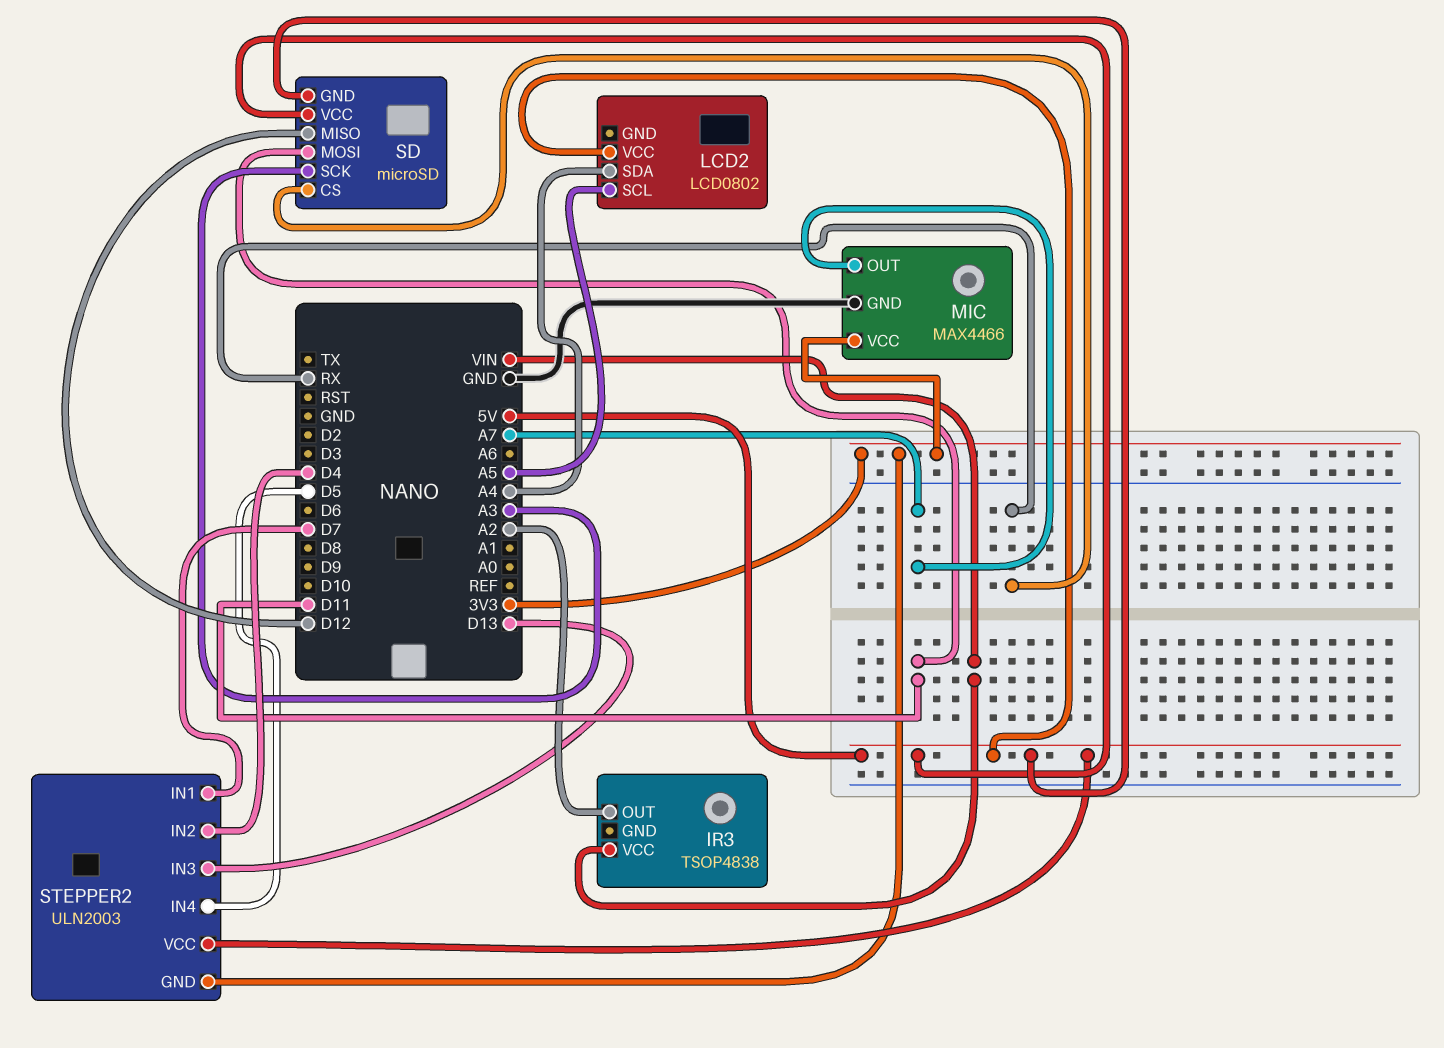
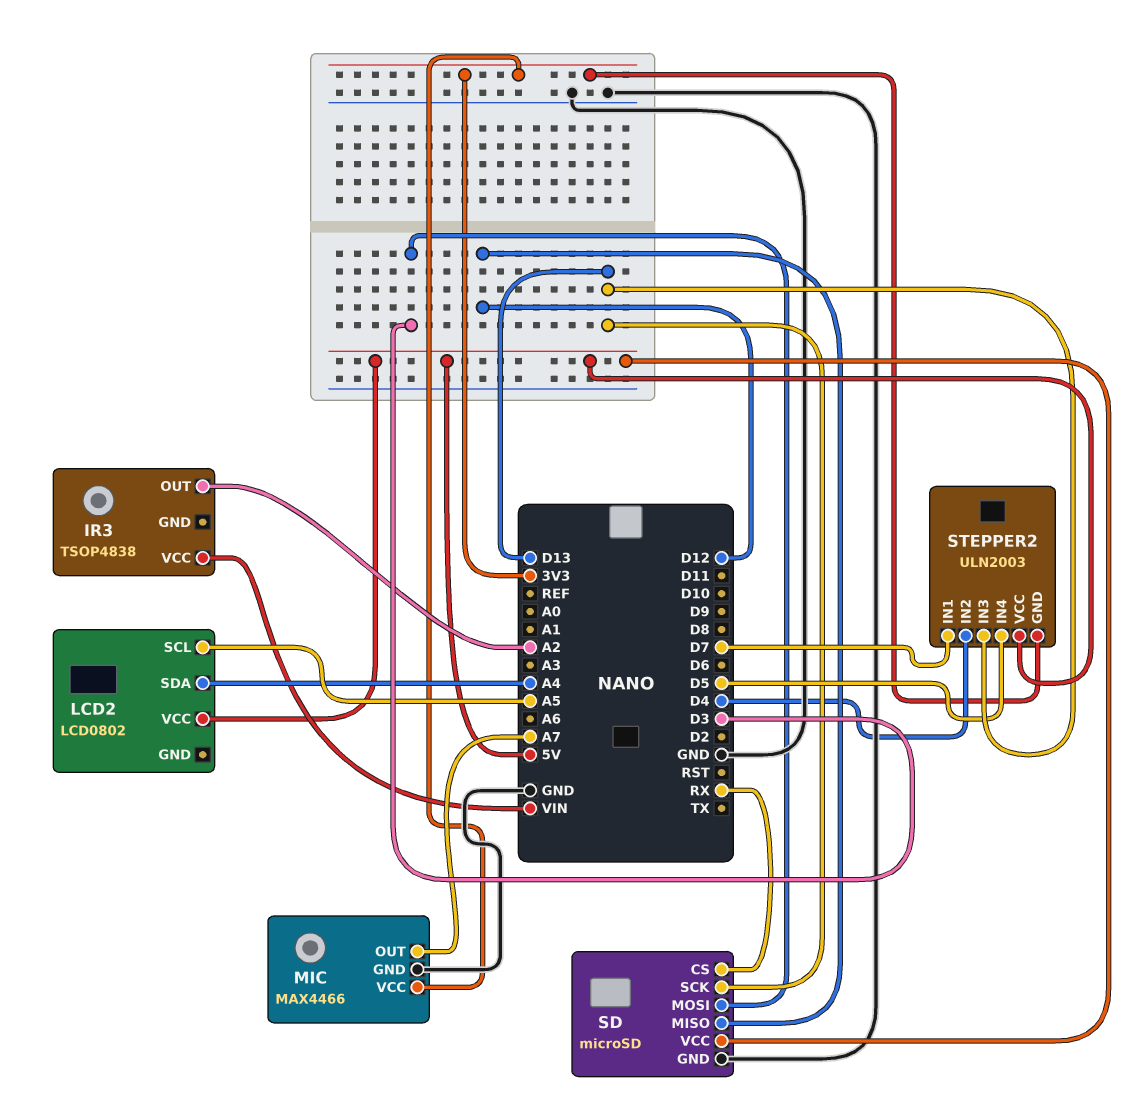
SD pin GND: 5V -> GND
SD pin MOSI: D11 -> D3
SD pin SCK: A3 -> D13

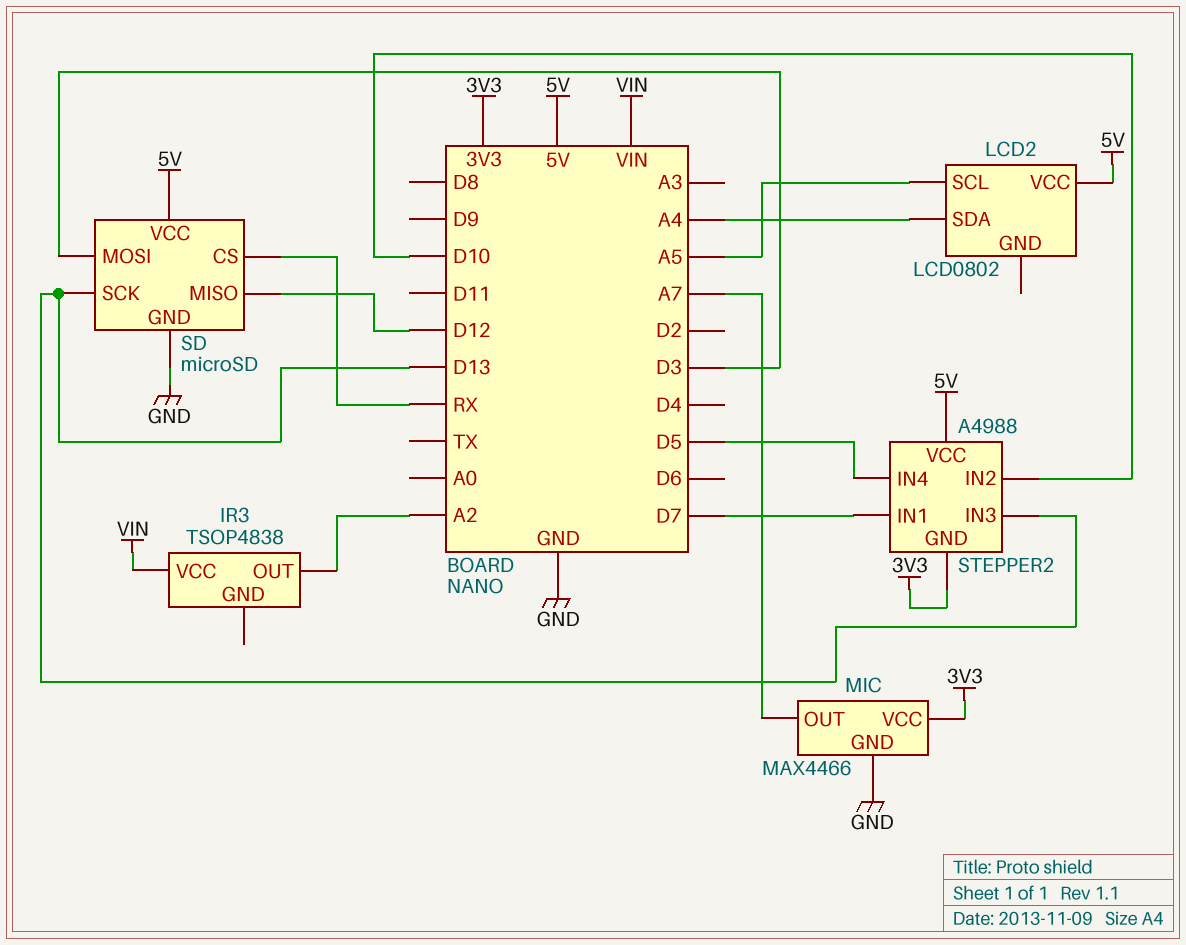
STEPPER2: ULN2003 -> A4988
STEPPER2 pin IN2: D4 -> D10

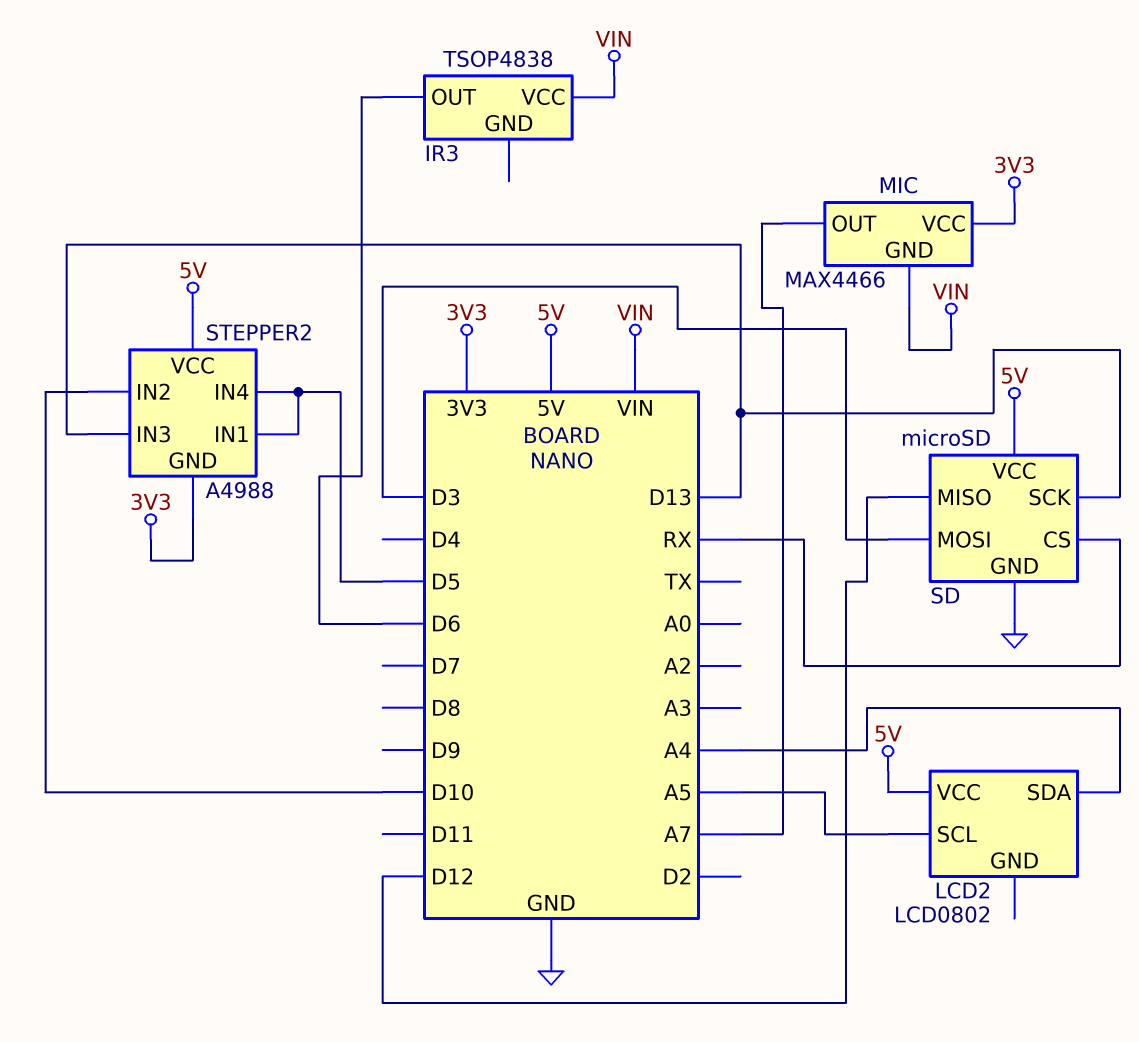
IR3 pin OUT: A2 -> D6
MIC pin GND: GND -> VIN
STEPPER2 pin IN1: D7 -> D5

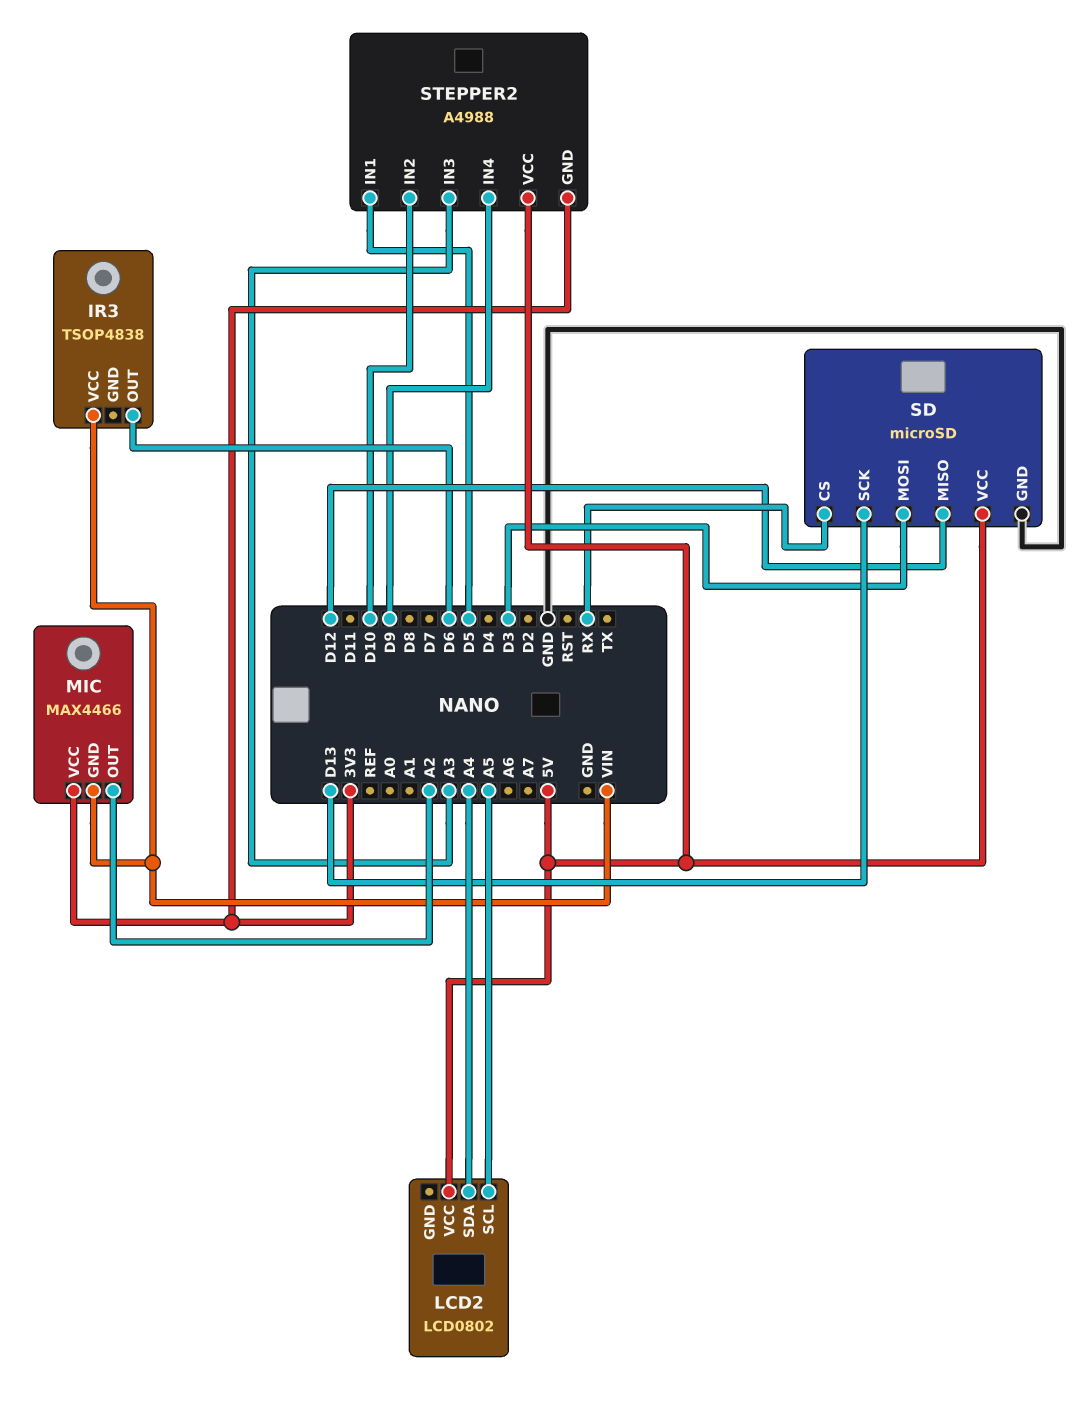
MIC pin OUT: A7 -> A2
STEPPER2 pin IN3: D13 -> A3
STEPPER2 pin IN4: D5 -> D9

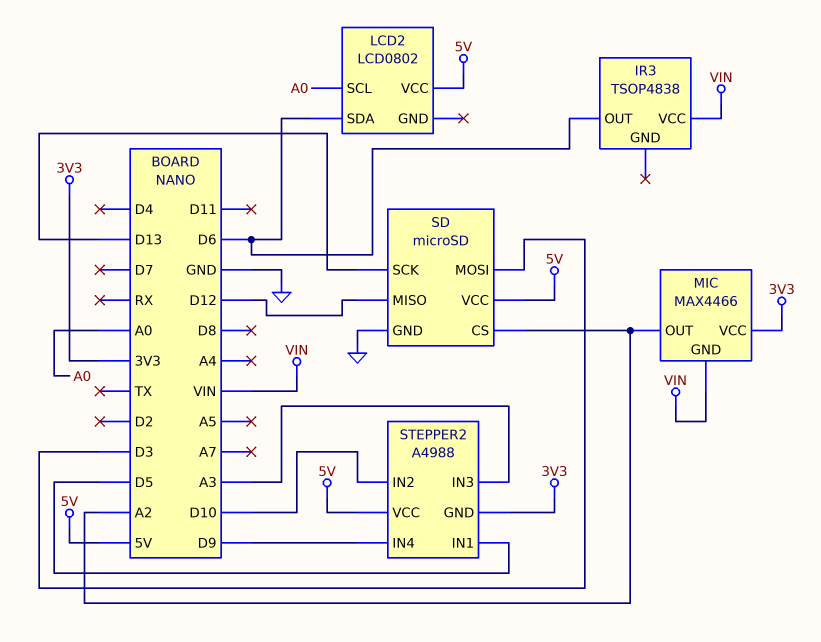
LCD2 pin SCL: A5 -> A0
LCD2 pin SDA: A4 -> D6
SD pin CS: RX -> A2

